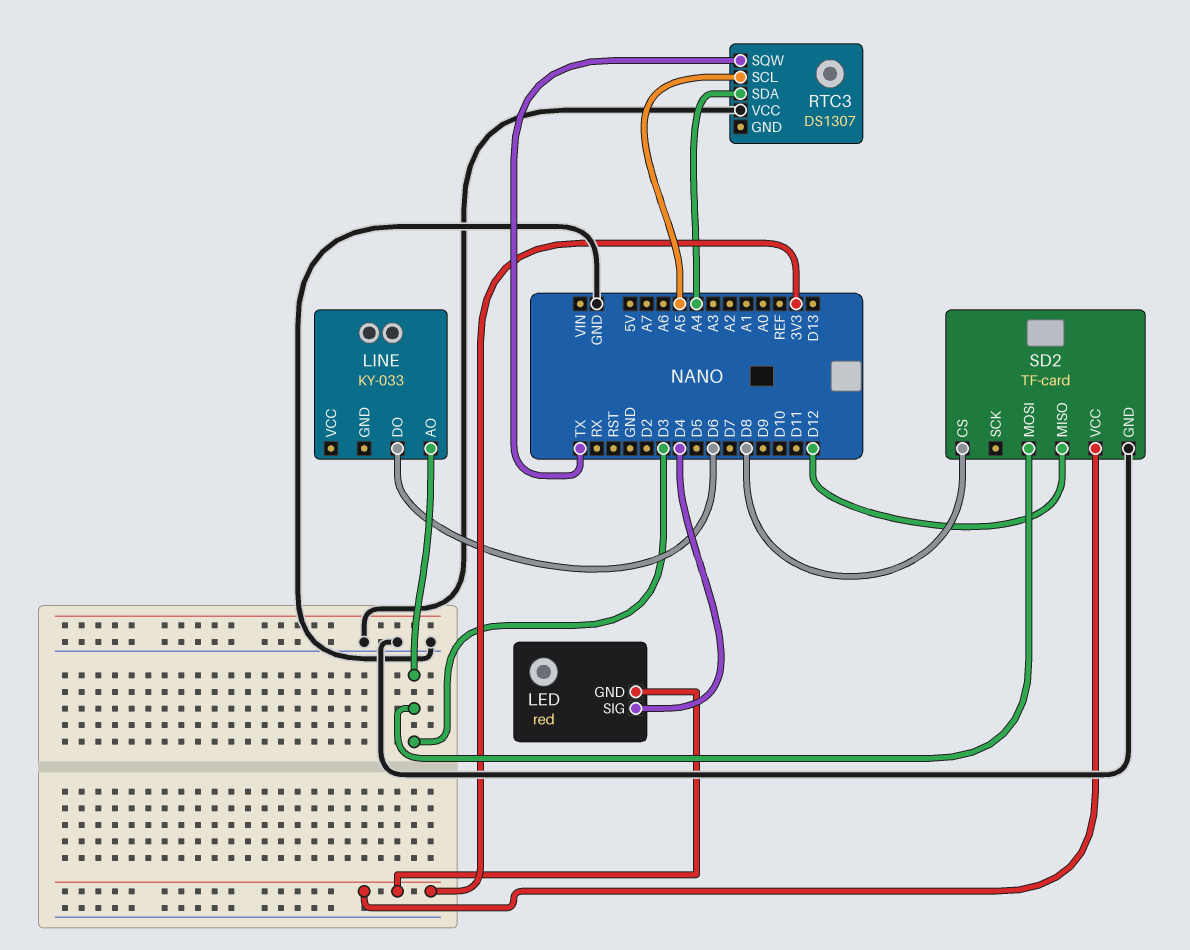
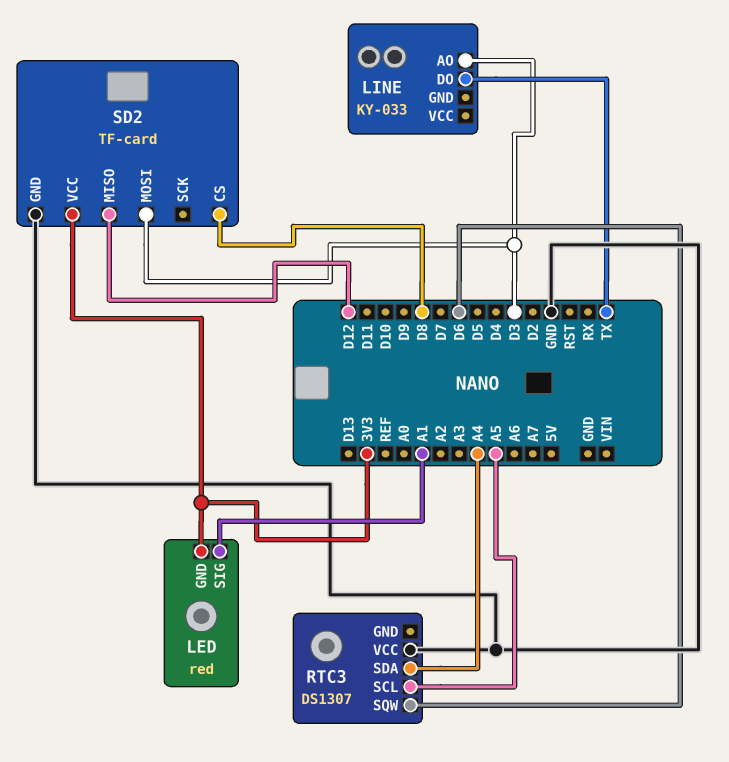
LED pin SIG: D4 -> A1
LINE pin DO: D6 -> TX
RTC3 pin SQW: TX -> D6

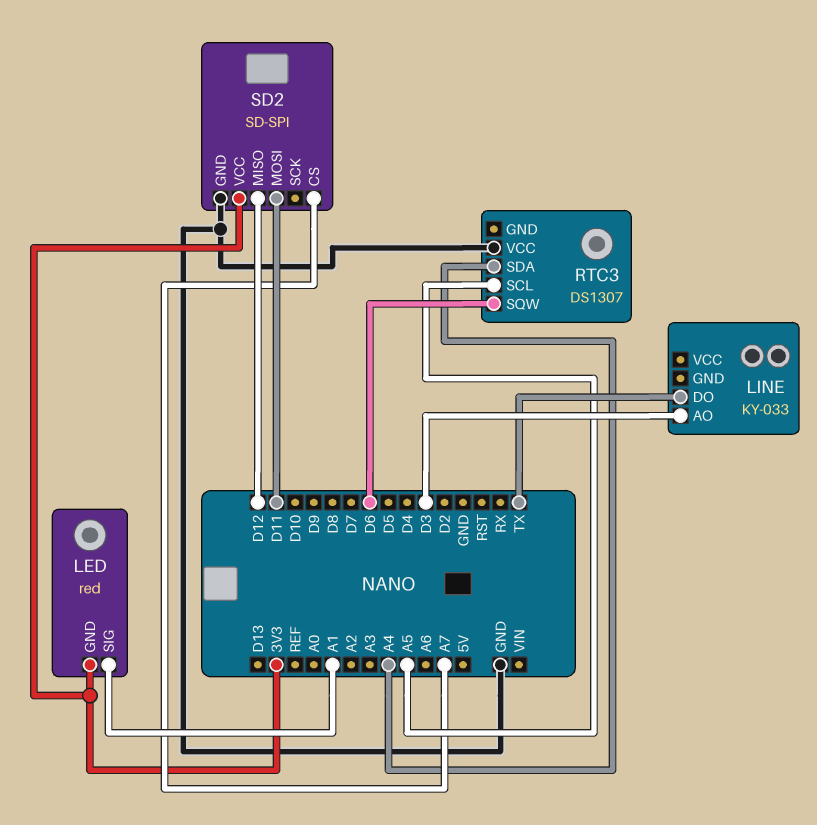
SD2: TF-card -> SD-SPI
SD2 pin CS: D8 -> A7
SD2 pin MOSI: D3 -> D11

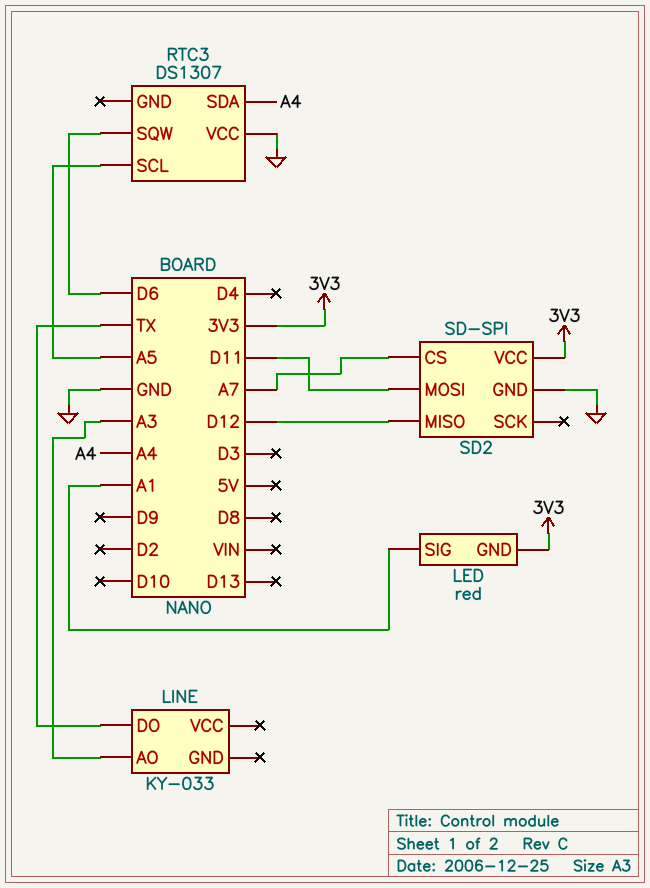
LINE pin AO: D3 -> A3

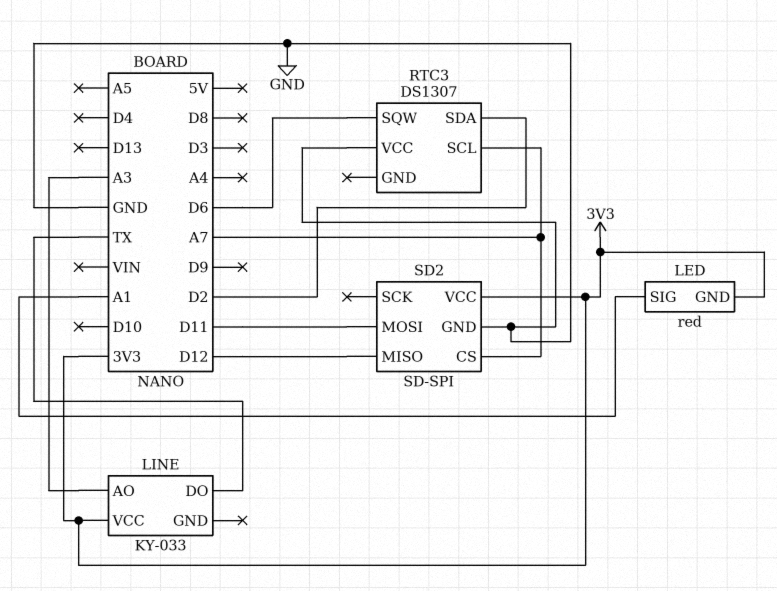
LINE pin VCC: none -> 3V3
RTC3 pin SCL: A5 -> A7
RTC3 pin SDA: A4 -> D2

